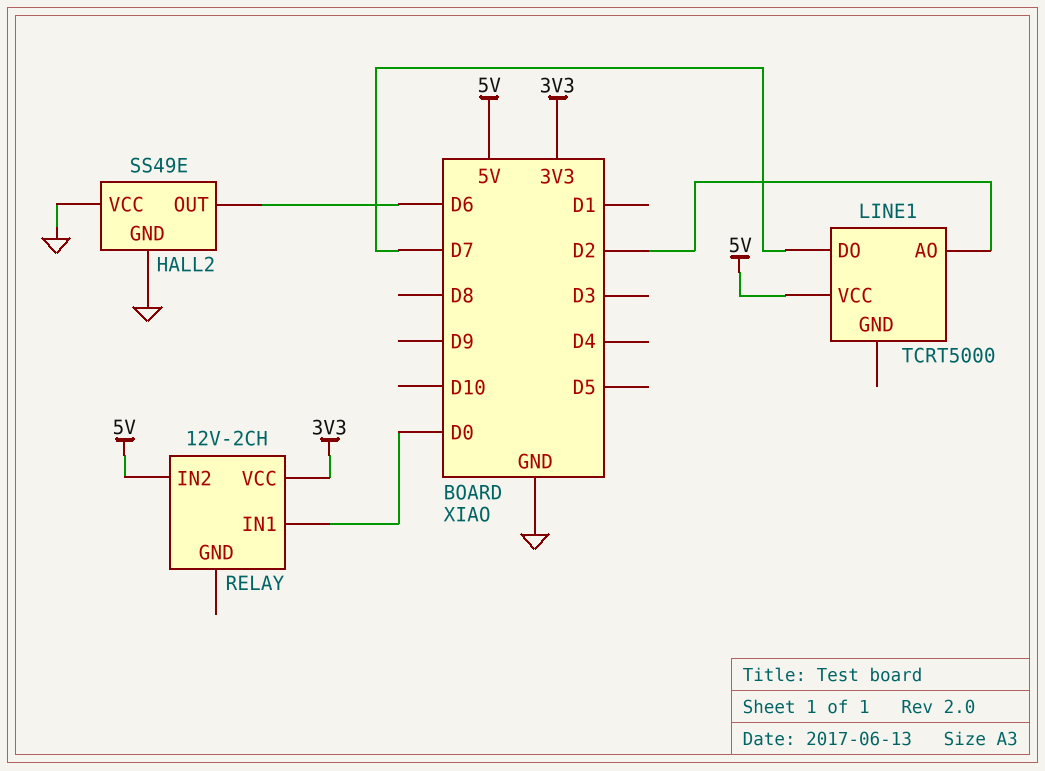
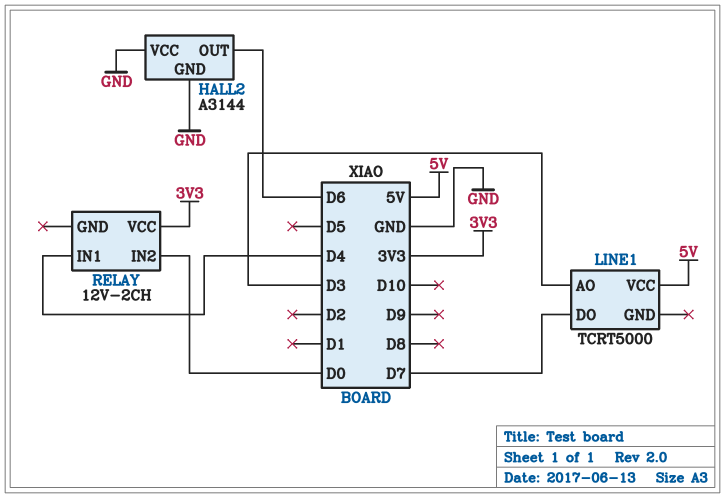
HALL2: SS49E -> A3144
LINE1 pin AO: D2 -> D3
RELAY pin IN1: D0 -> D4
RELAY pin IN2: 5V -> D0

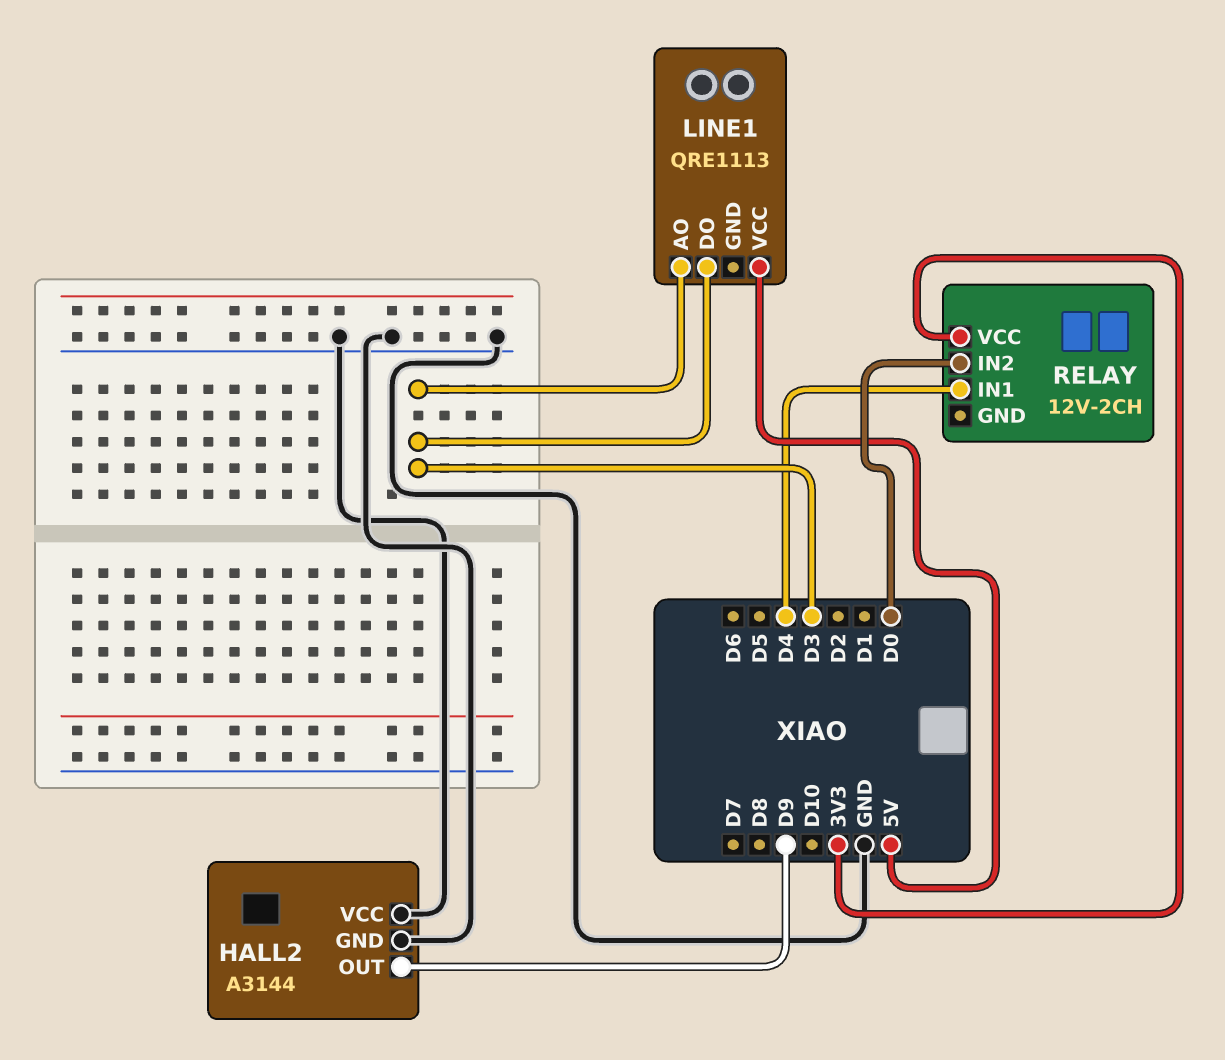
HALL2 pin OUT: D6 -> D9
LINE1: TCRT5000 -> QRE1113
LINE1 pin DO: D7 -> D3

